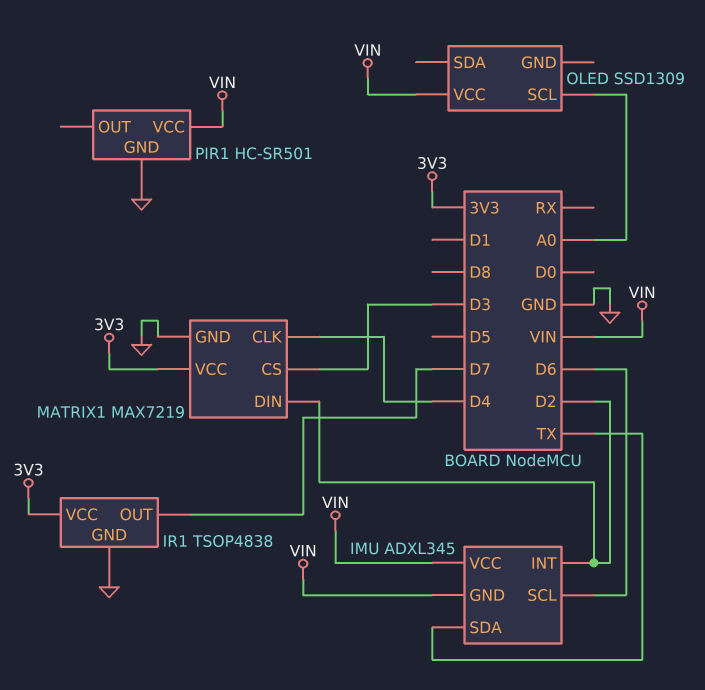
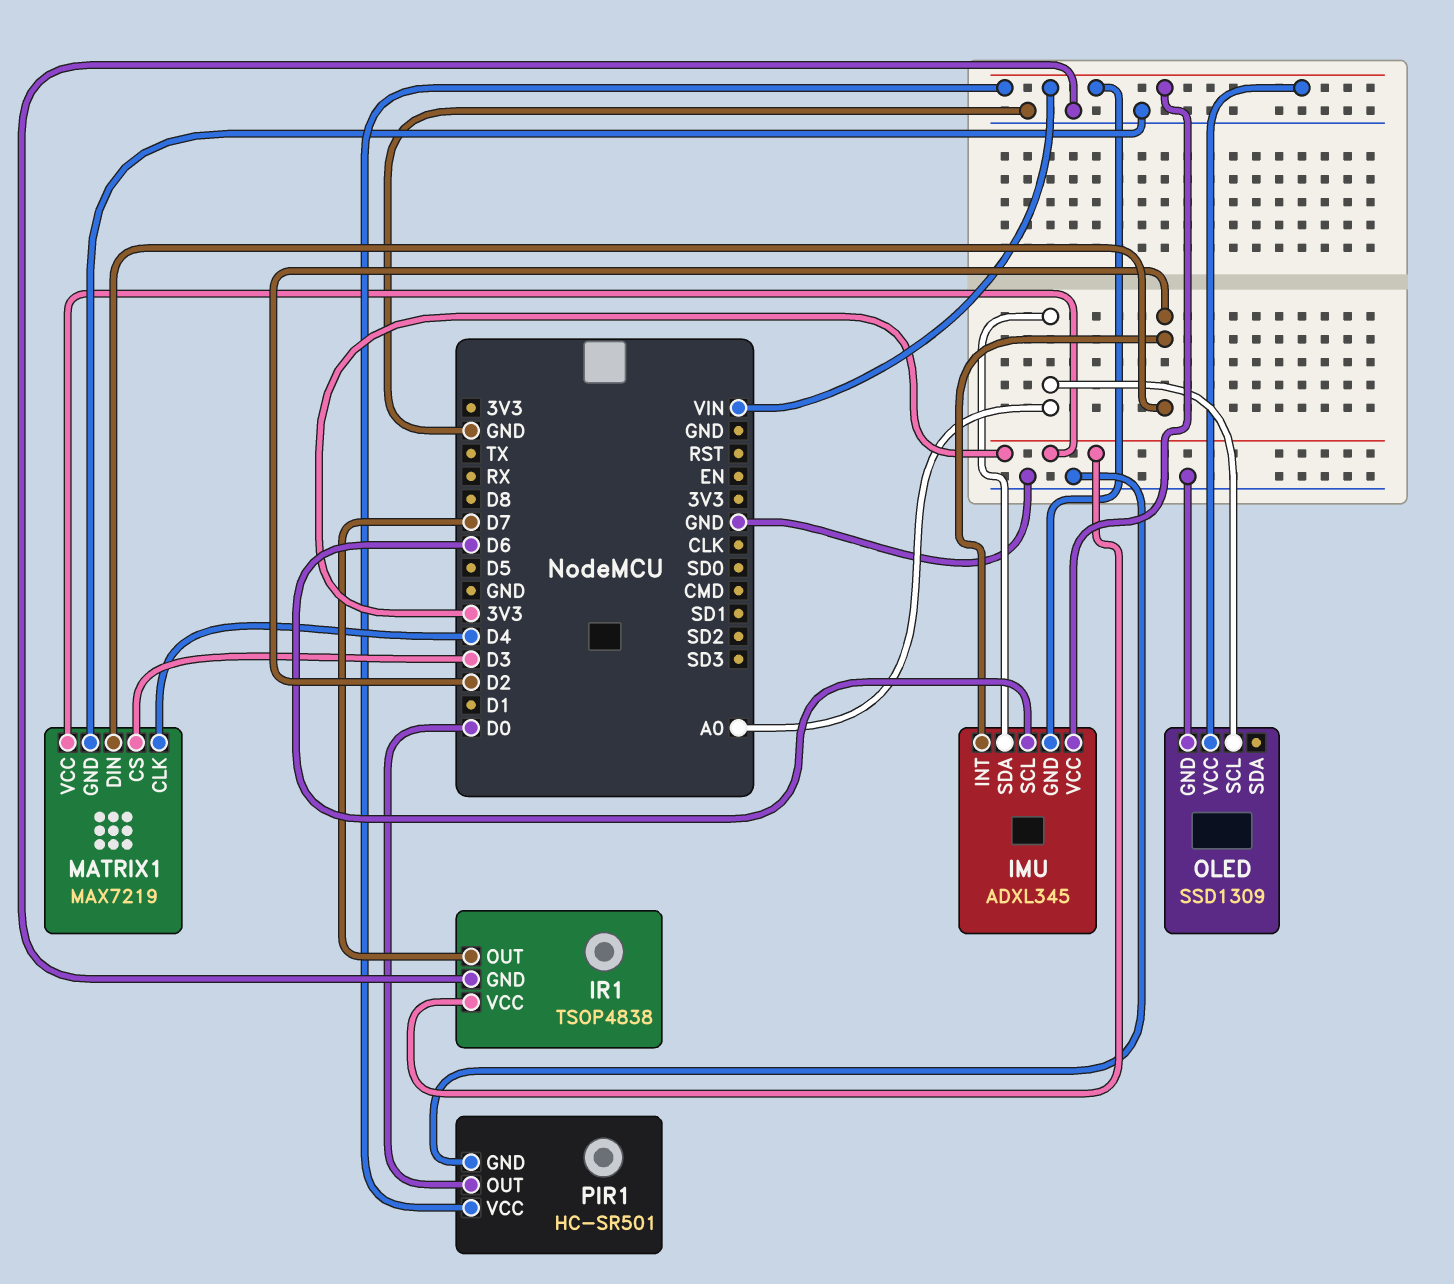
IMU pin SDA: TX -> A0
OLED pin GND: none -> GND
PIR1 pin OUT: none -> D0

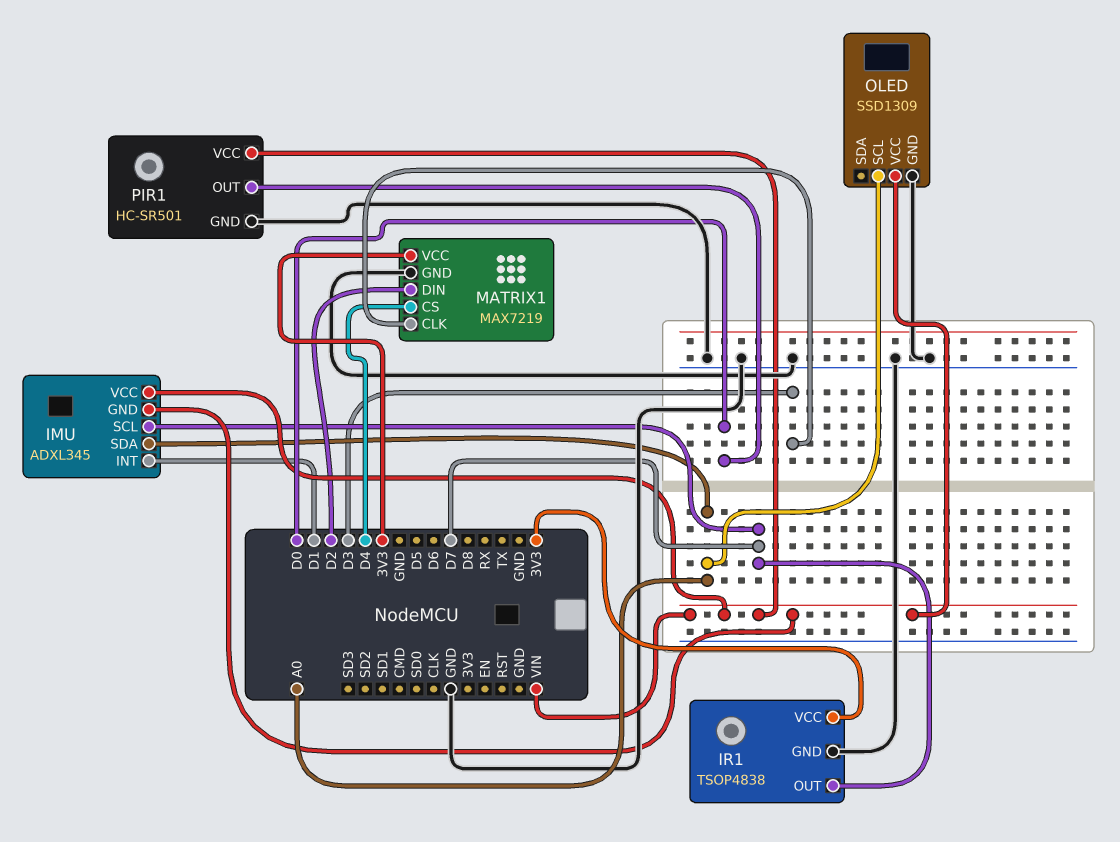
IMU pin INT: D2 -> D1
IMU pin SCL: D6 -> D7
MATRIX1 pin CLK: D4 -> D3
MATRIX1 pin CS: D3 -> D4

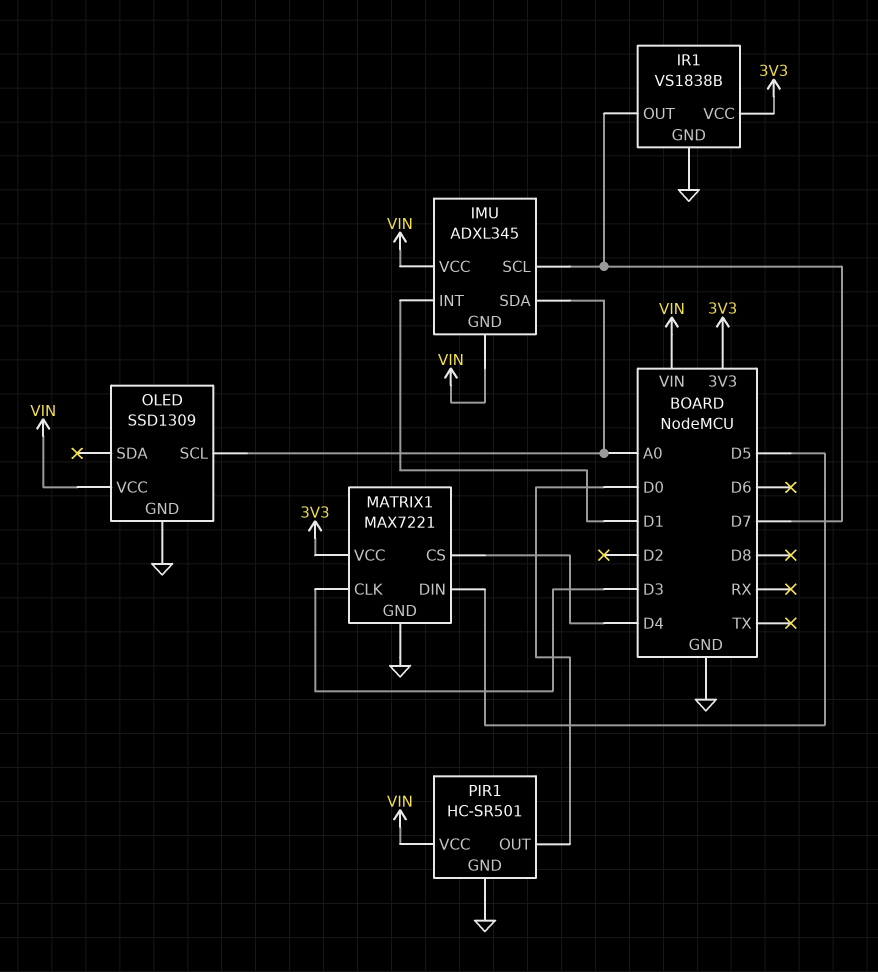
IR1: TSOP4838 -> VS1838B
MATRIX1: MAX7219 -> MAX7221
MATRIX1 pin DIN: D2 -> D5

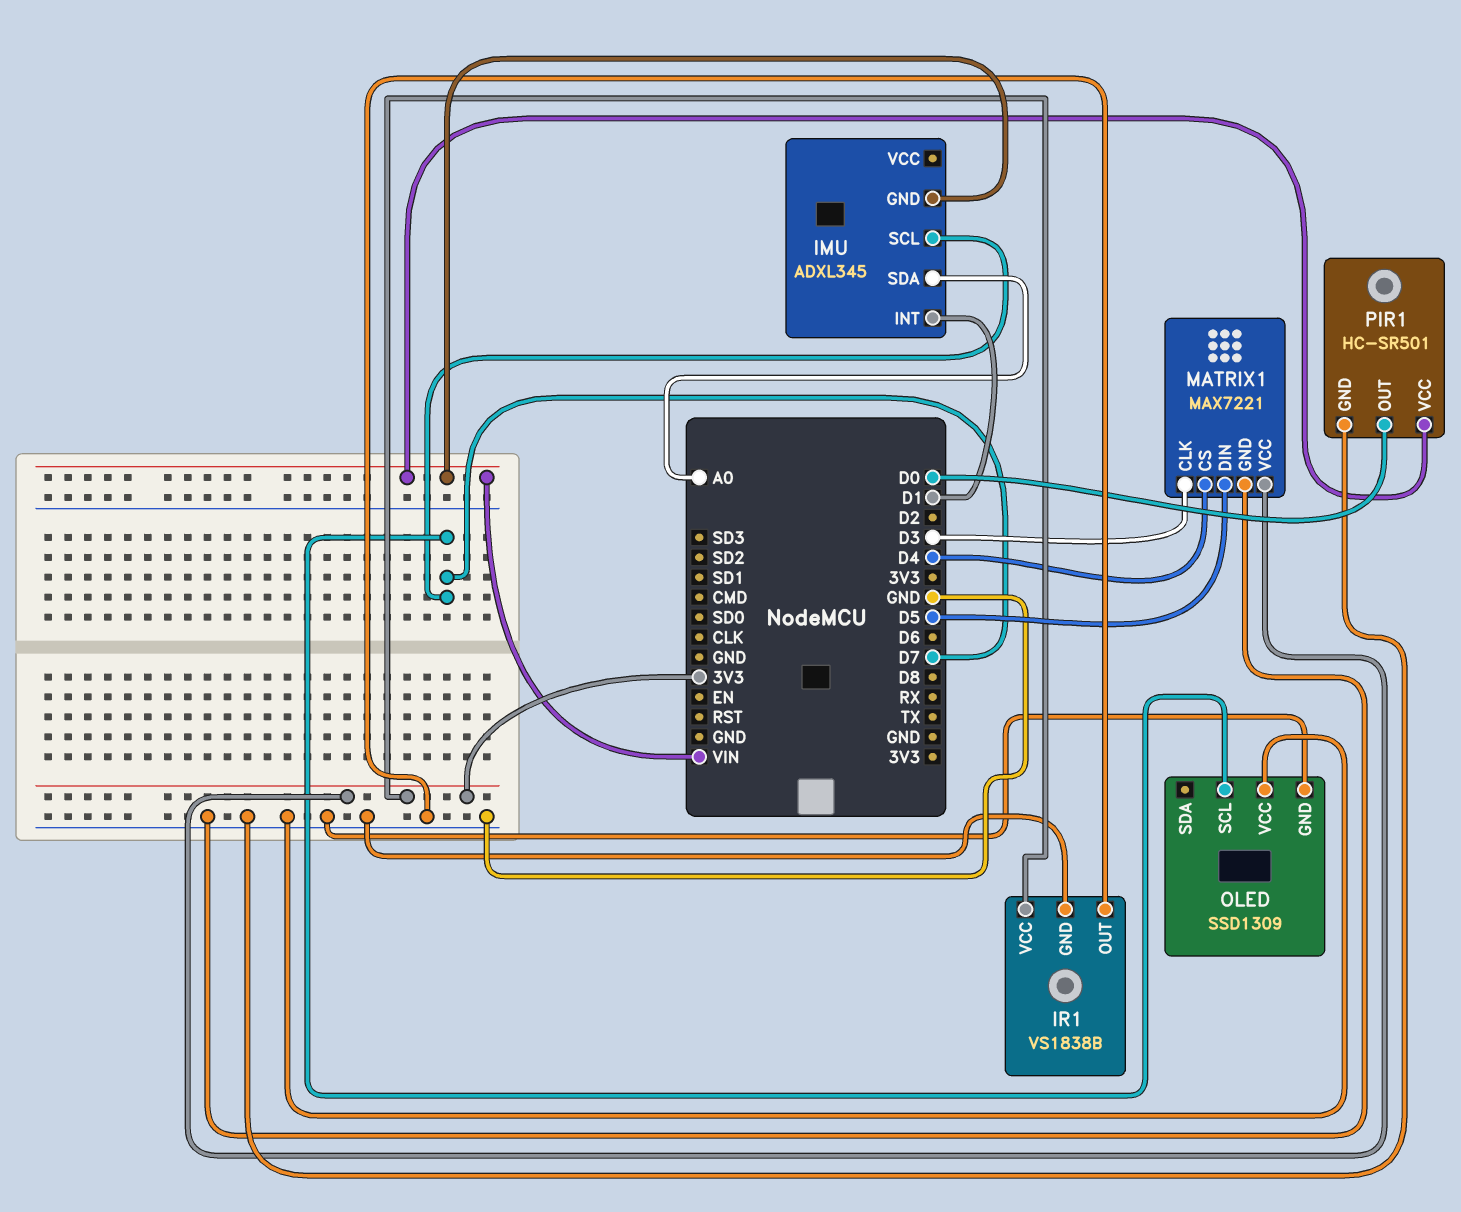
IMU pin VCC: VIN -> none
IR1 pin OUT: D7 -> GND
OLED pin SCL: A0 -> D7
OLED pin VCC: VIN -> GND

